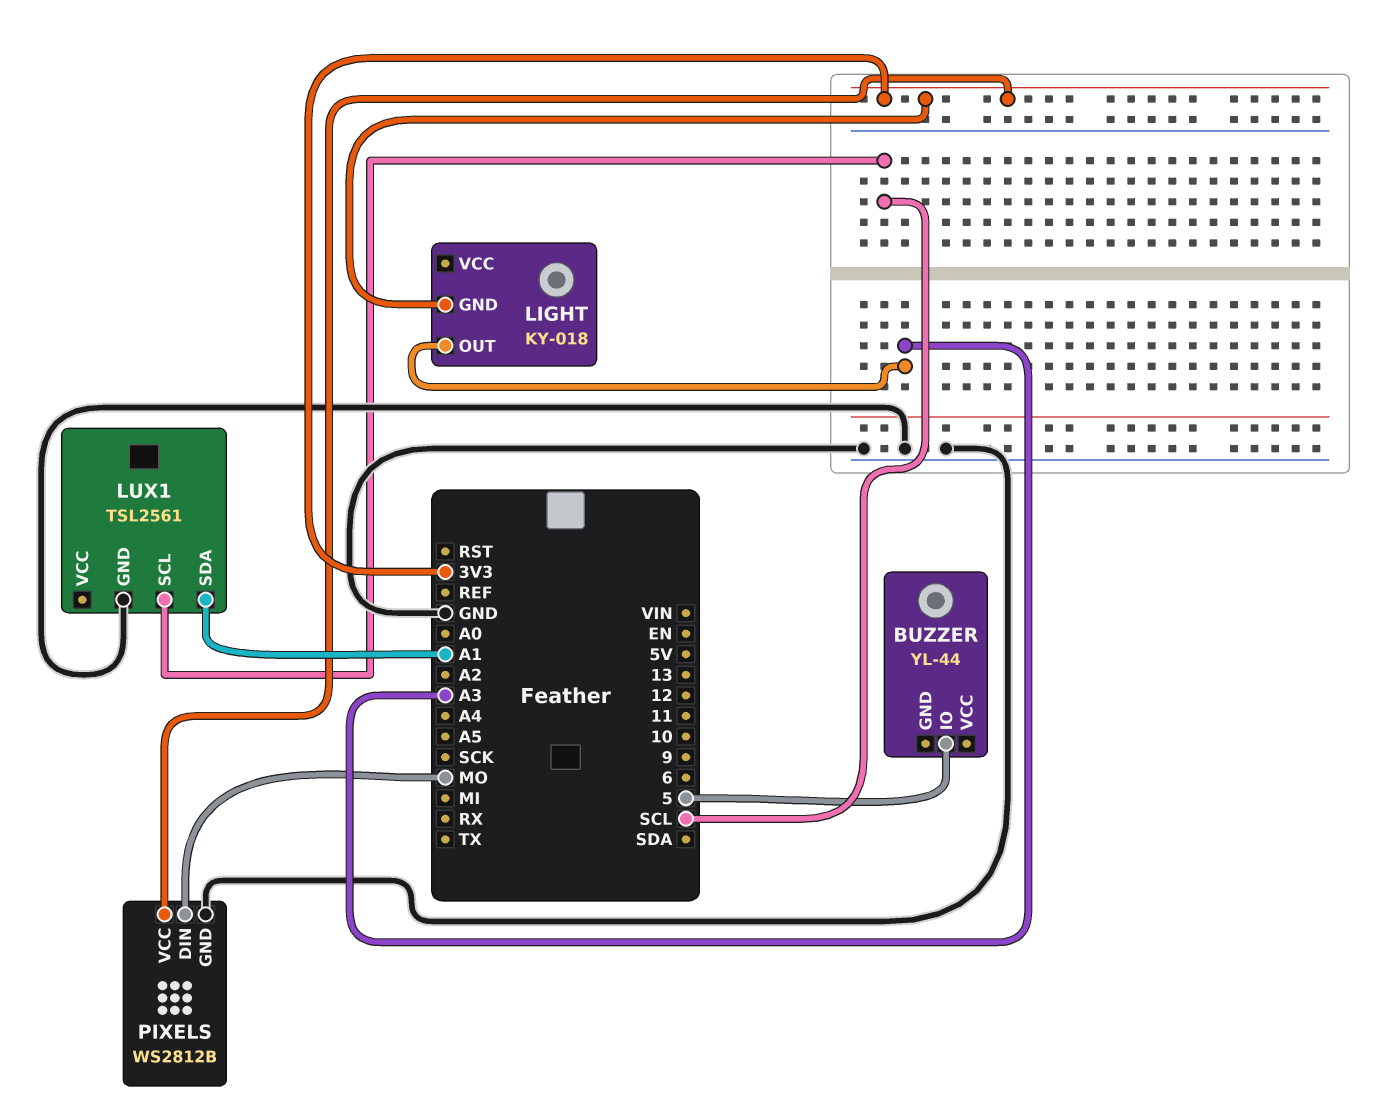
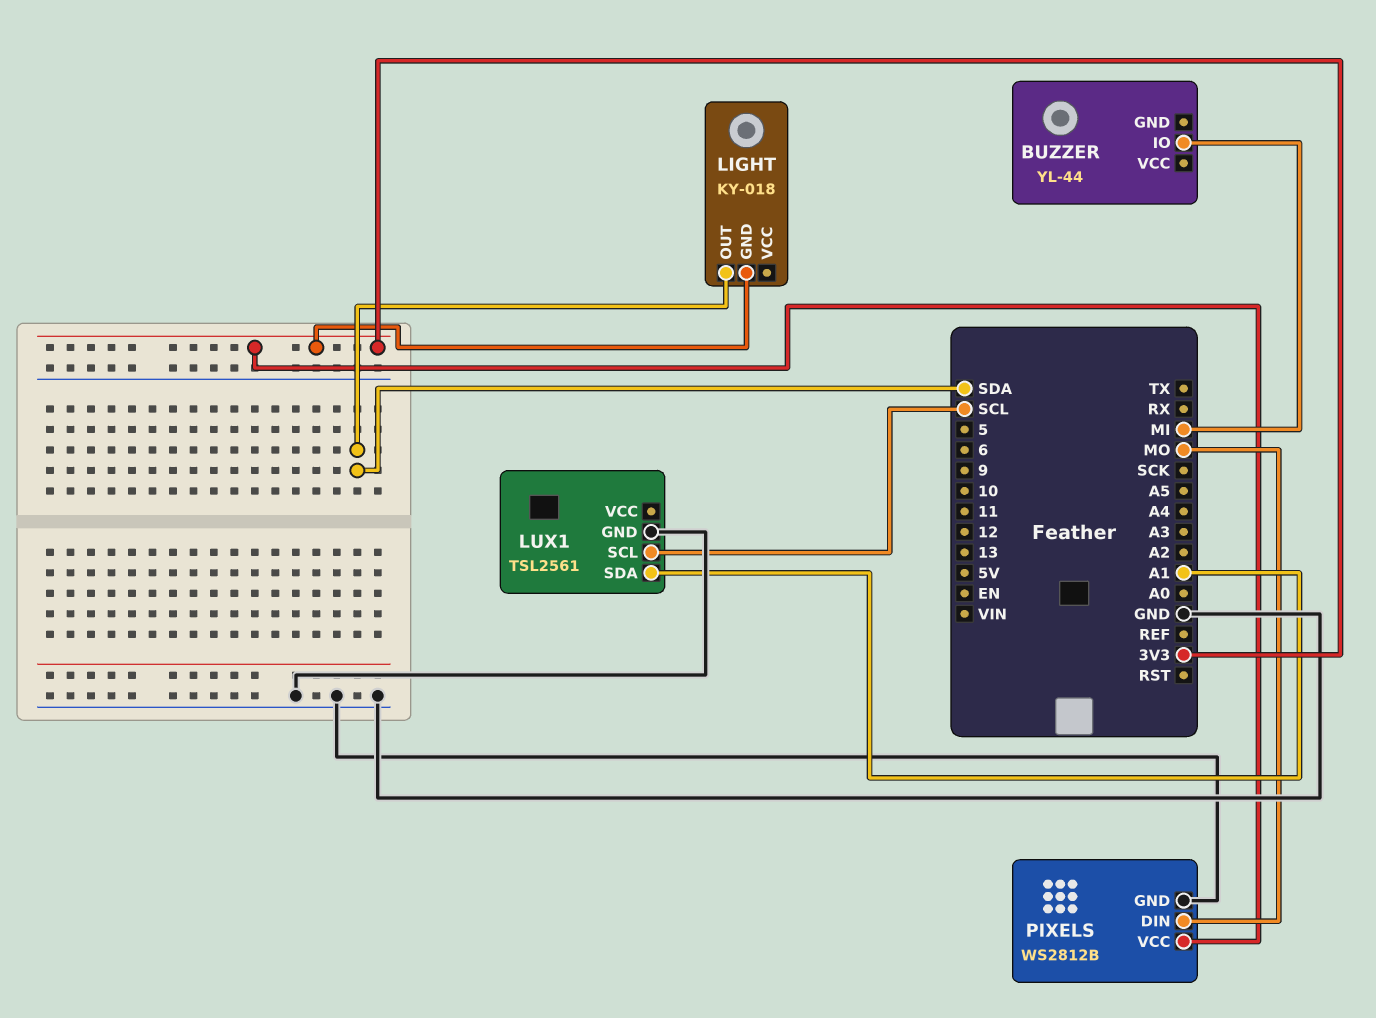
BUZZER pin IO: 5 -> MI
LIGHT pin OUT: A3 -> SDA

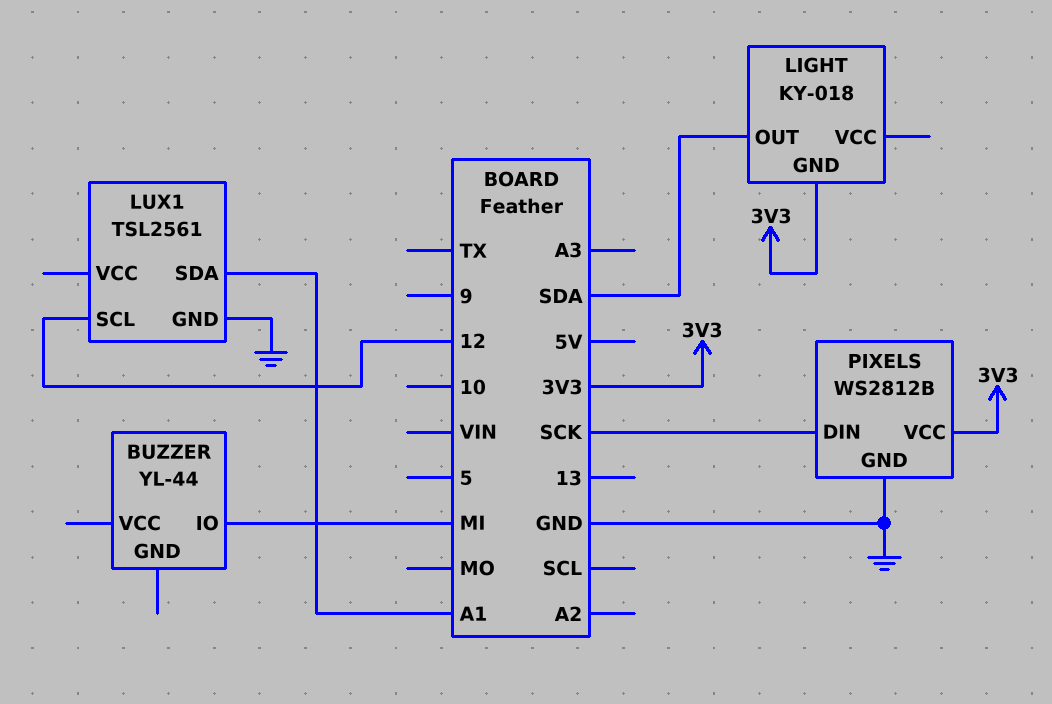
LUX1 pin SCL: SCL -> 12
PIXELS pin DIN: MO -> SCK

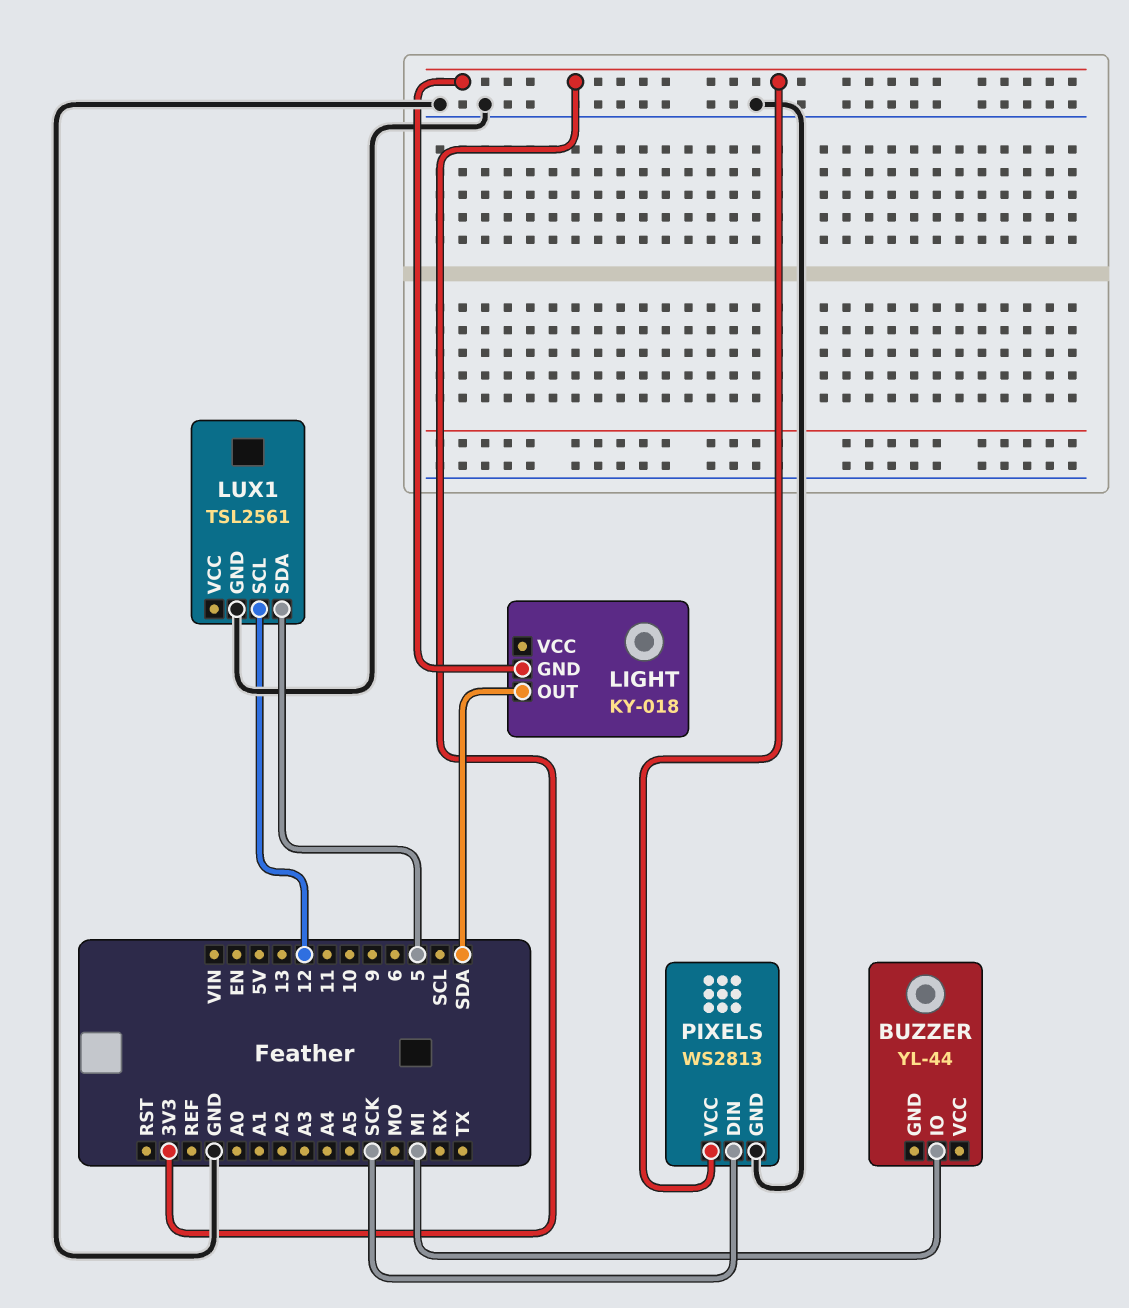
LUX1 pin SDA: A1 -> 5
PIXELS: WS2812B -> WS2813

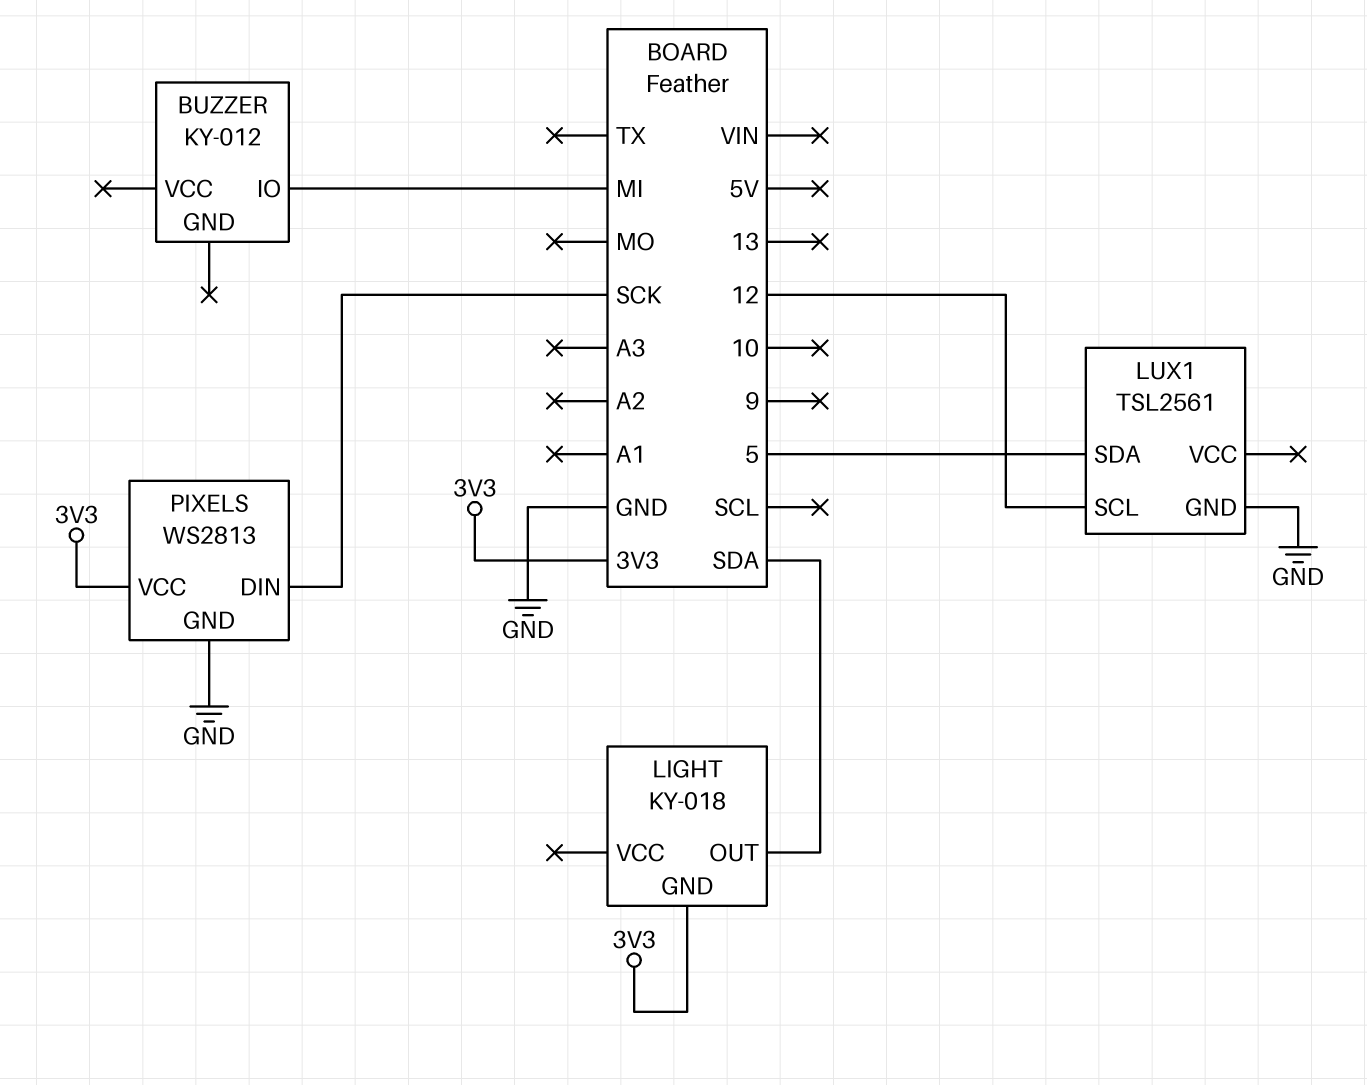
BUZZER: YL-44 -> KY-012

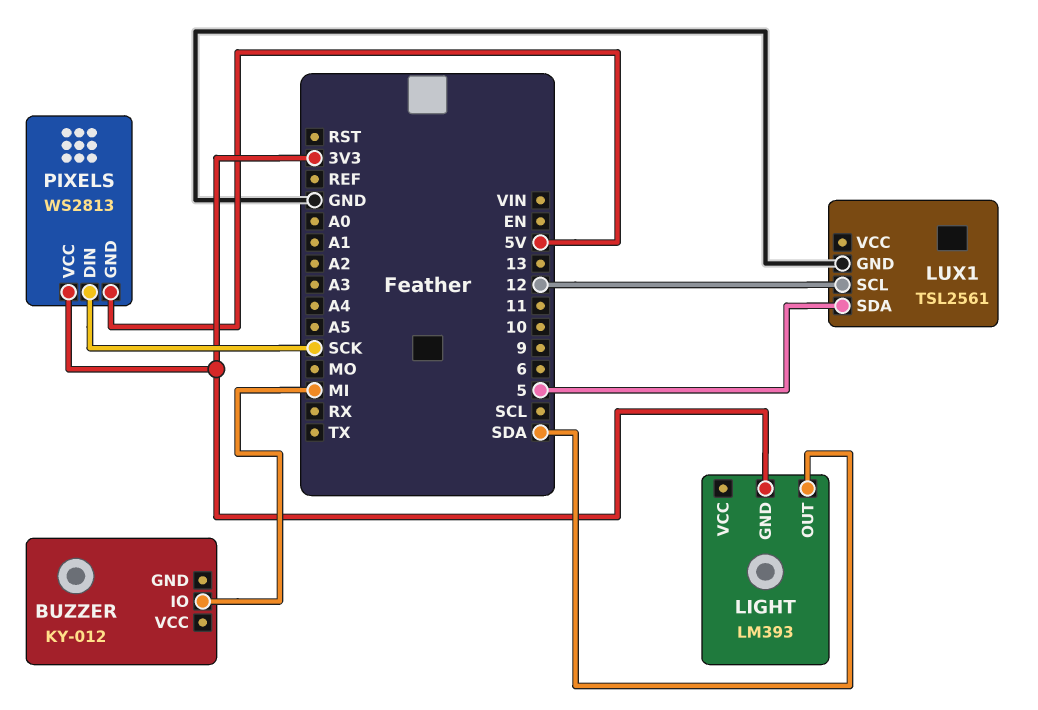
LIGHT: KY-018 -> LM393
PIXELS pin GND: GND -> 5V

